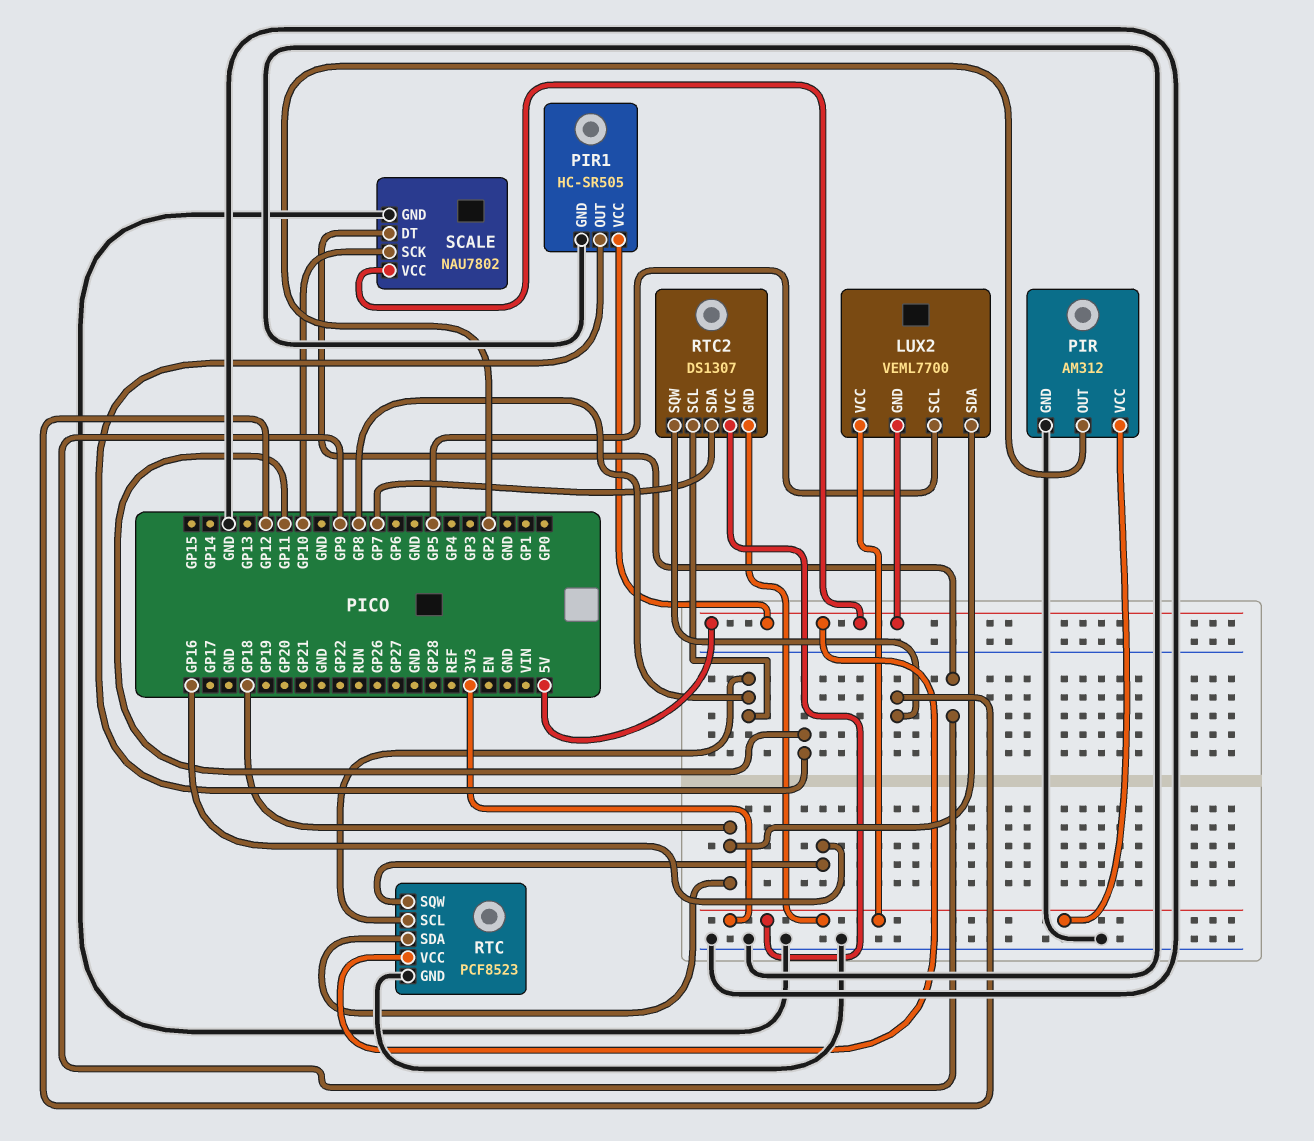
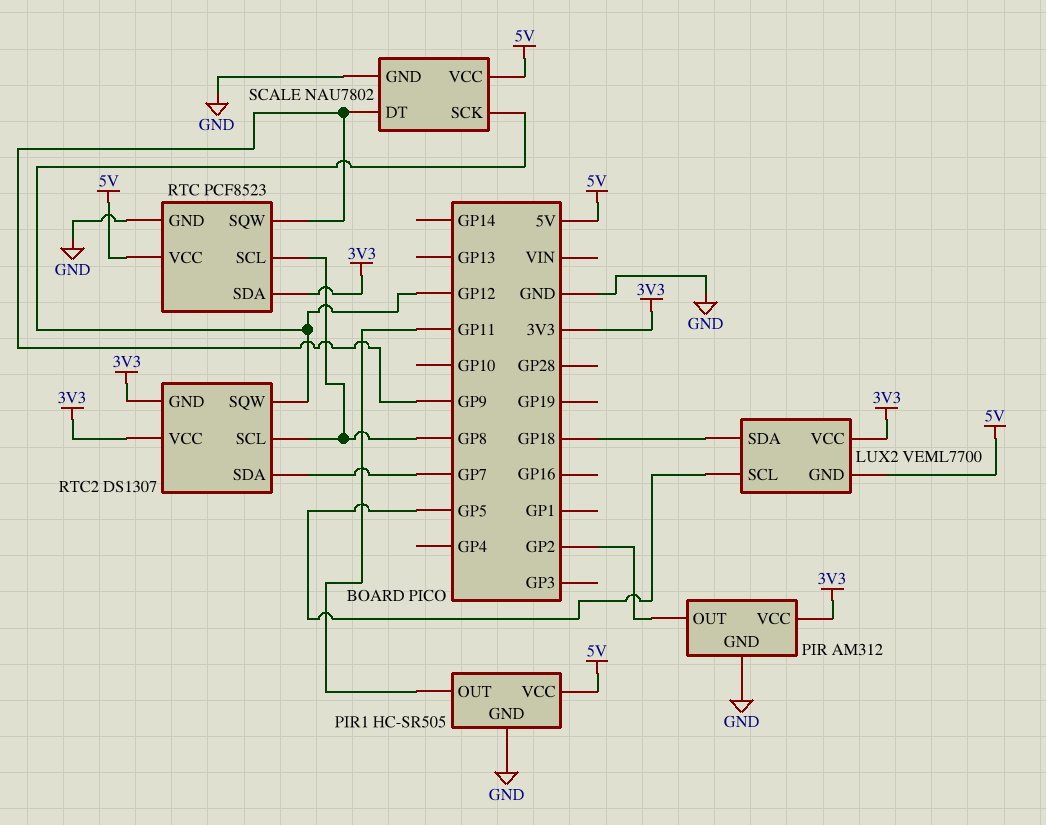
RTC pin SDA: GP18 -> 3V3
RTC pin SQW: GP16 -> GP9
SCALE pin SCK: GP10 -> GP12

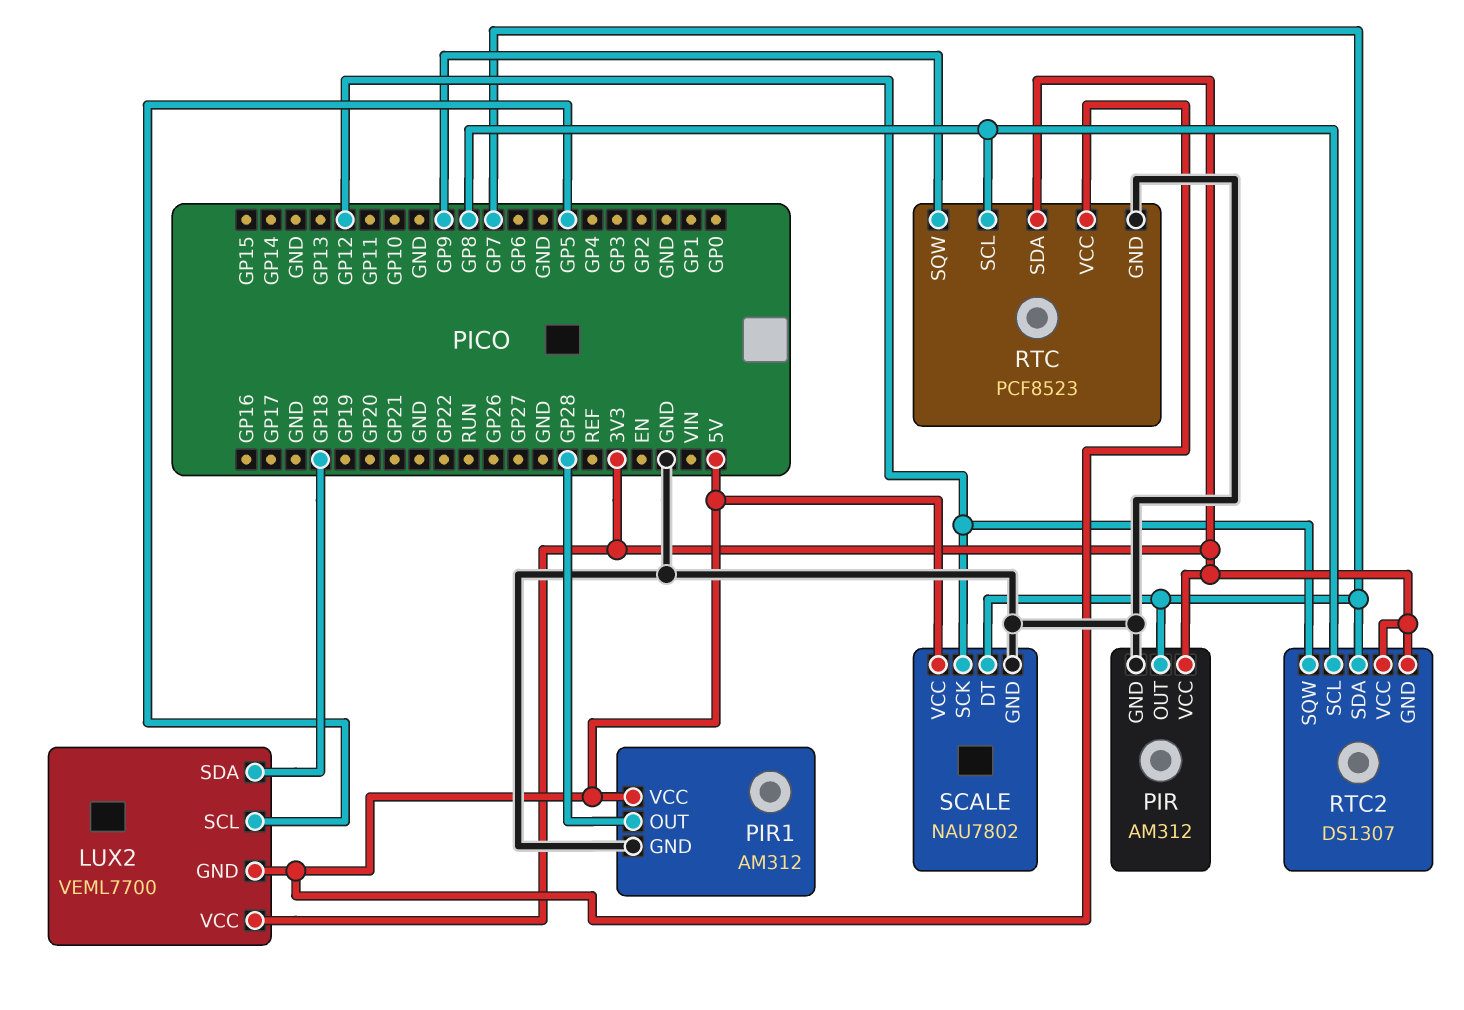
PIR pin OUT: GP2 -> GP7
PIR1: HC-SR505 -> AM312
PIR1 pin OUT: GP11 -> GP28
SCALE pin DT: GP9 -> GP7

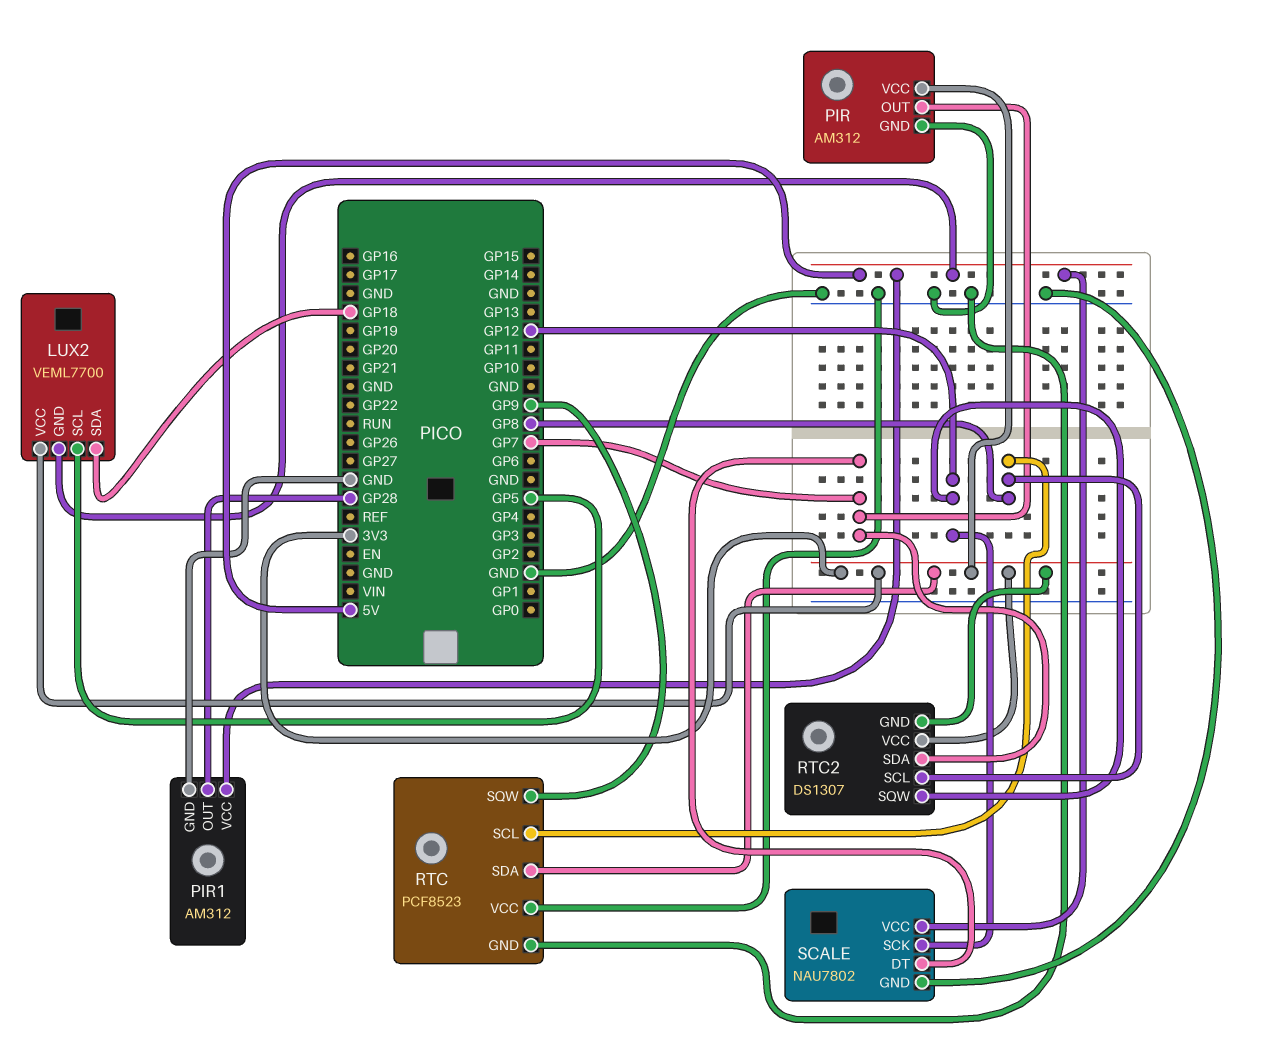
RTC pin VCC: 5V -> GND

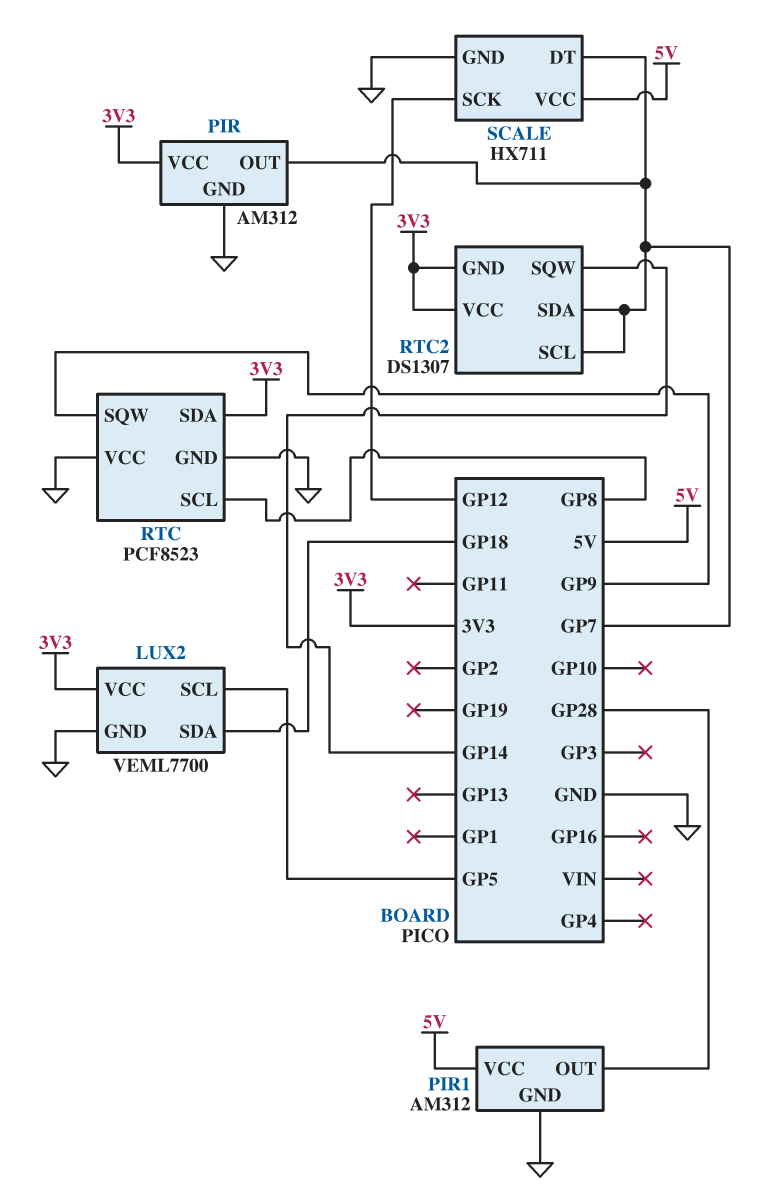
LUX2 pin GND: 5V -> GND
RTC2 pin SCL: GP8 -> GP7
RTC2 pin SQW: GP12 -> GP14
SCALE: NAU7802 -> HX711

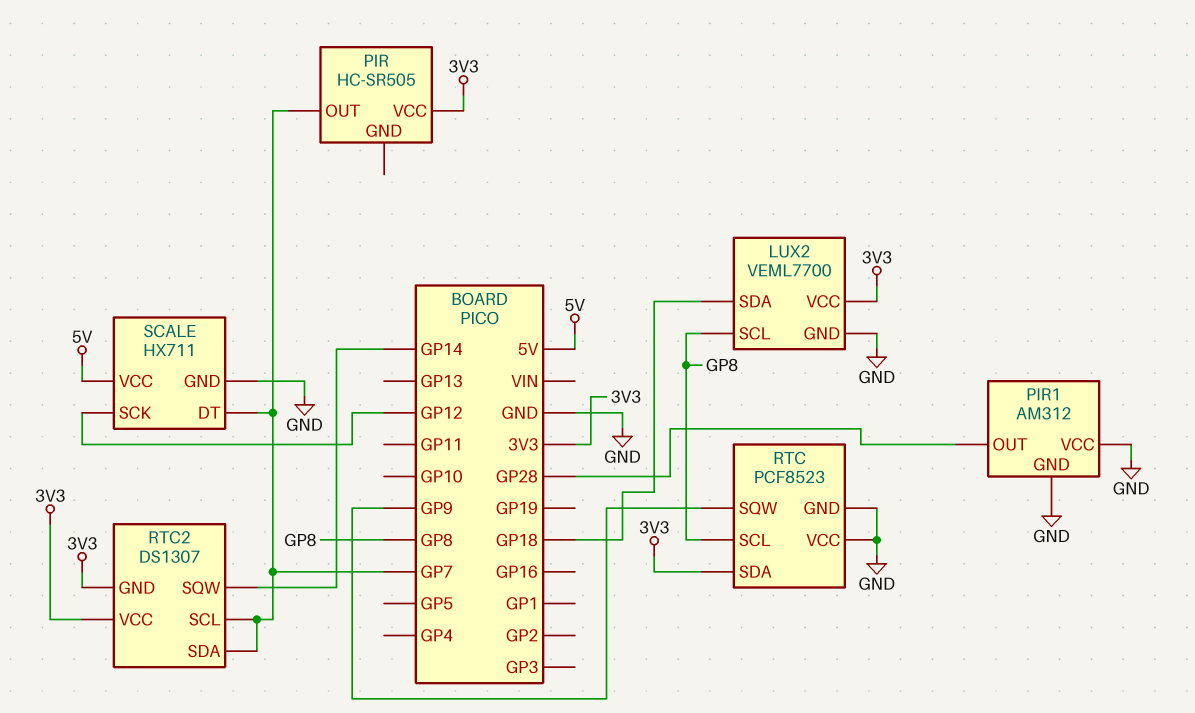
LUX2 pin SCL: GP5 -> GP8
PIR: AM312 -> HC-SR505
PIR pin GND: GND -> none
PIR1 pin VCC: 5V -> GND

